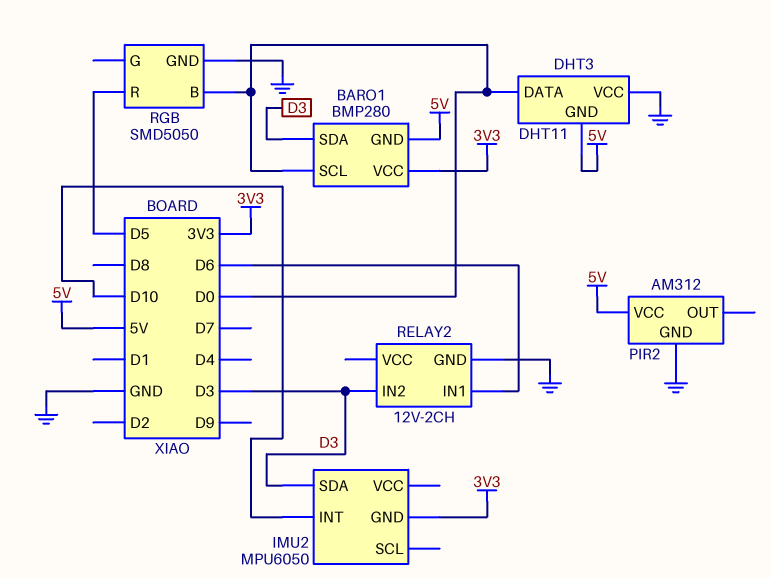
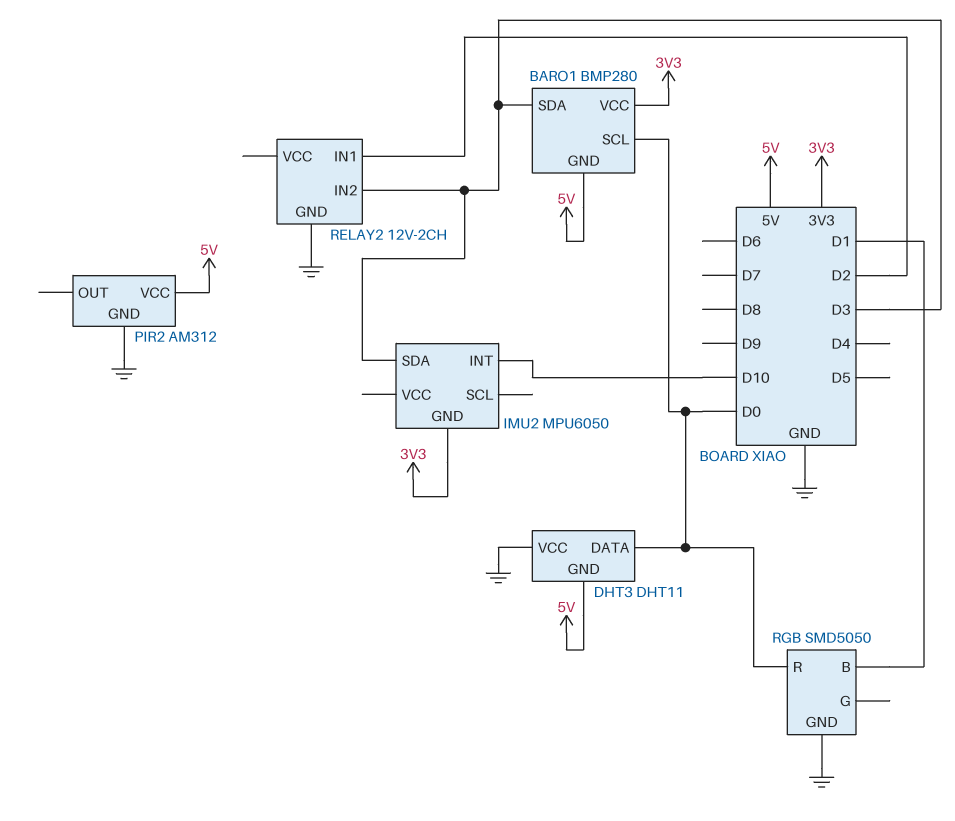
RELAY2 pin IN1: D6 -> D2
RGB pin B: D0 -> D1
RGB pin R: D5 -> D0

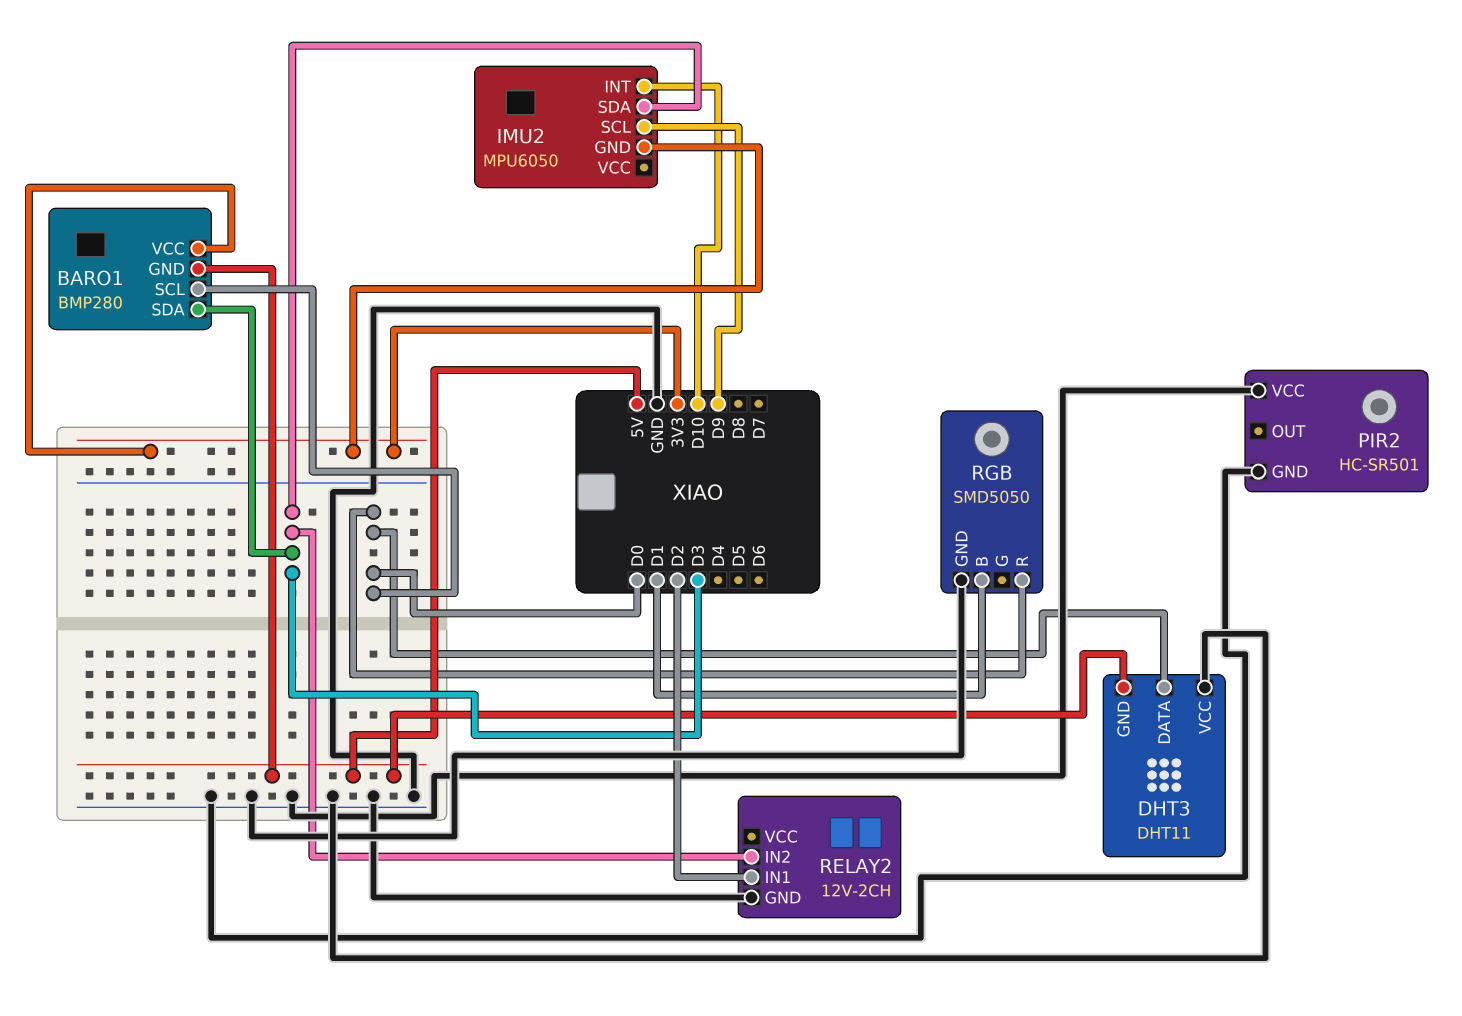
IMU2 pin SCL: none -> D9
PIR2: AM312 -> HC-SR501
PIR2 pin VCC: 5V -> GND

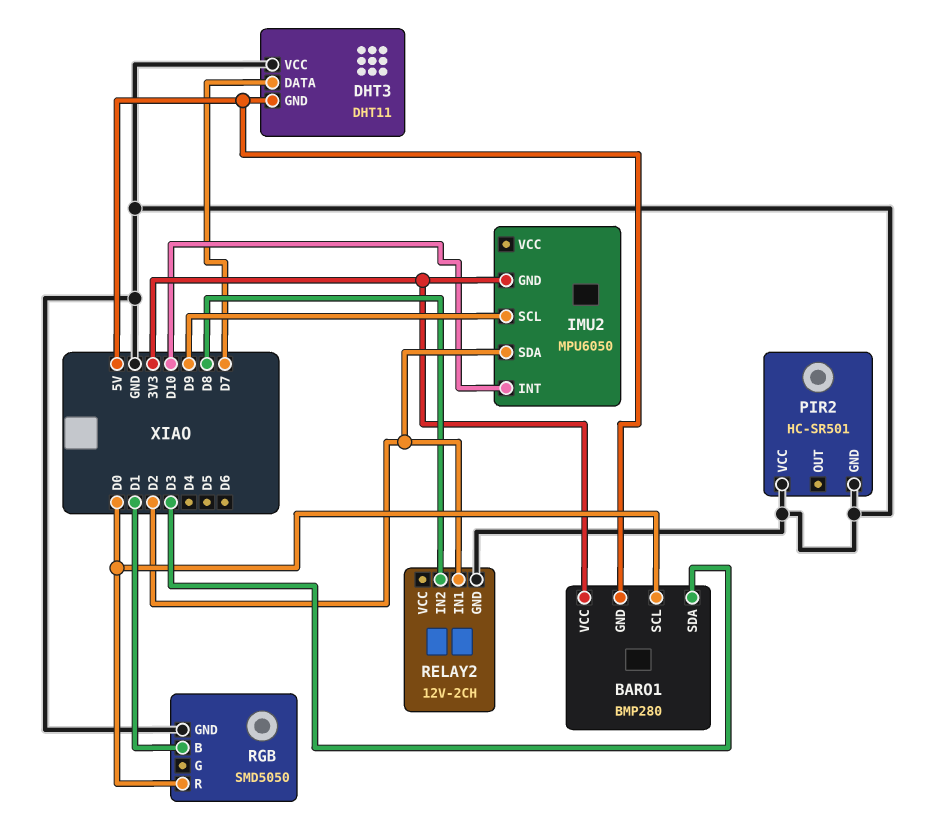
DHT3 pin DATA: D0 -> D7
IMU2 pin SDA: D3 -> D2
RELAY2 pin IN2: D3 -> D8

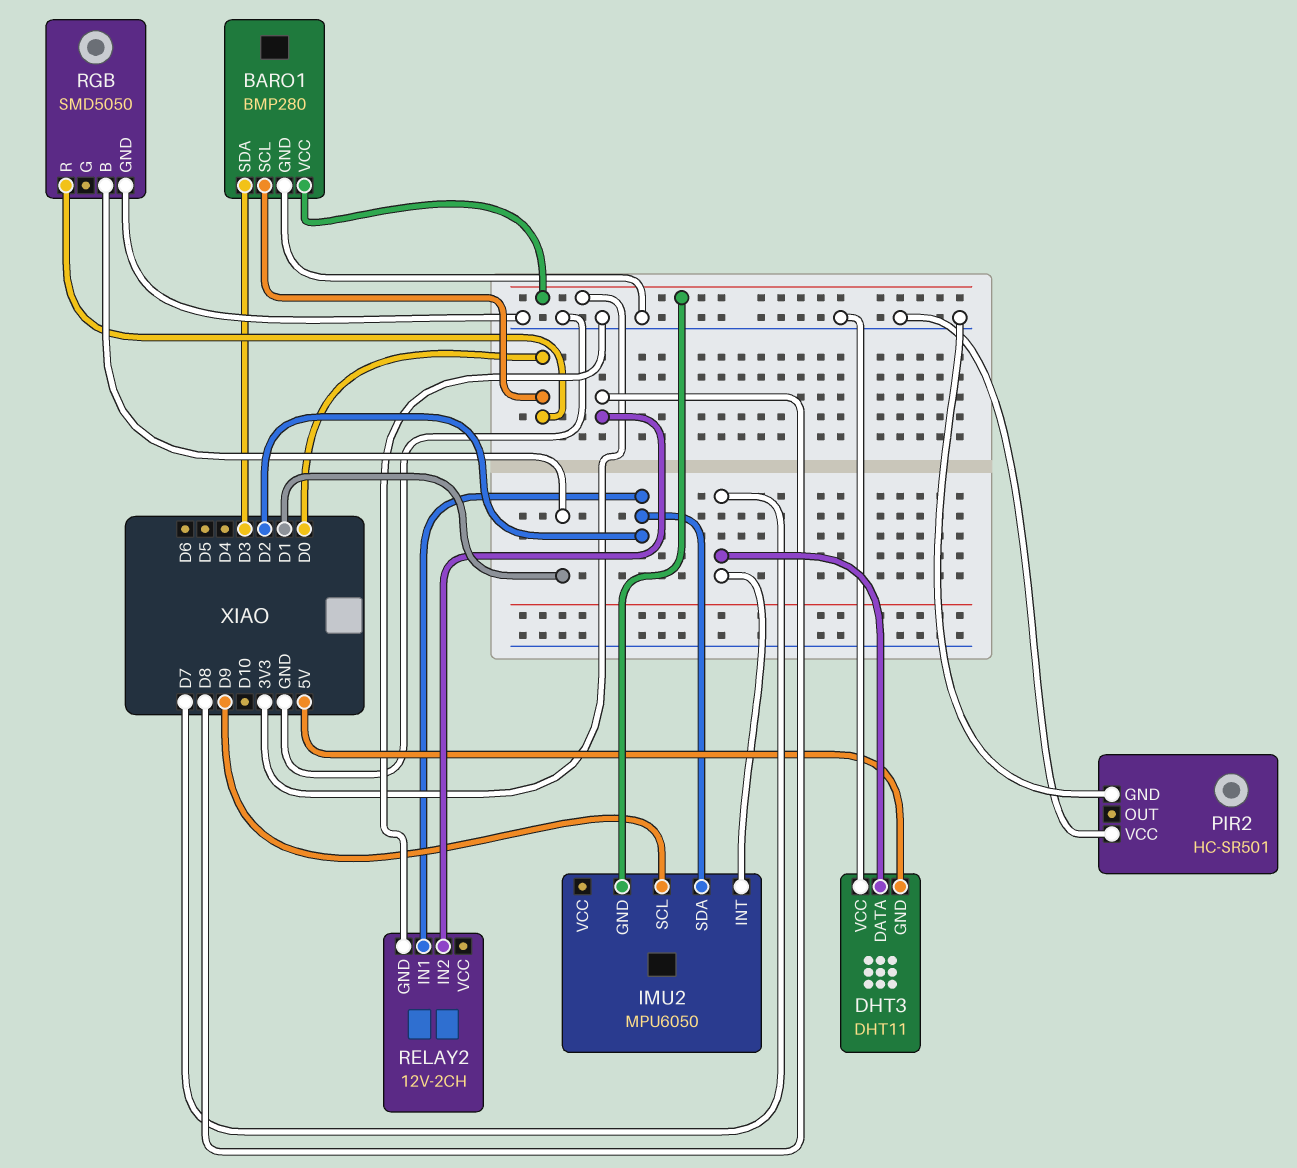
BARO1 pin GND: 5V -> GND
IMU2 pin INT: D10 -> D7

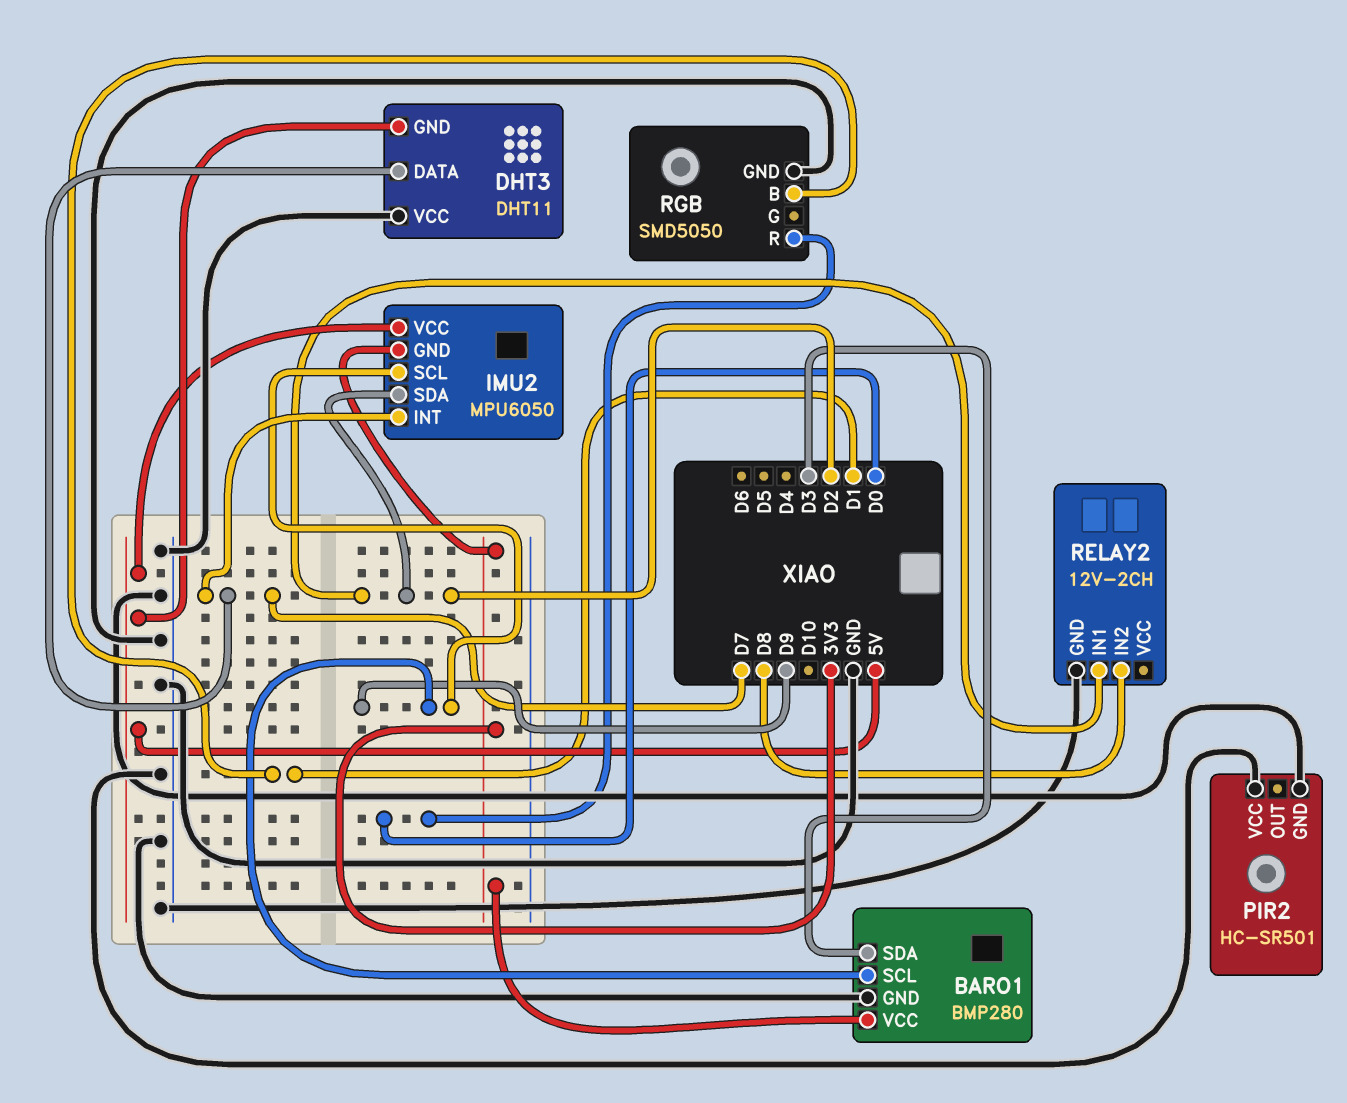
BARO1 pin SCL: D0 -> D9
IMU2 pin VCC: none -> 5V

